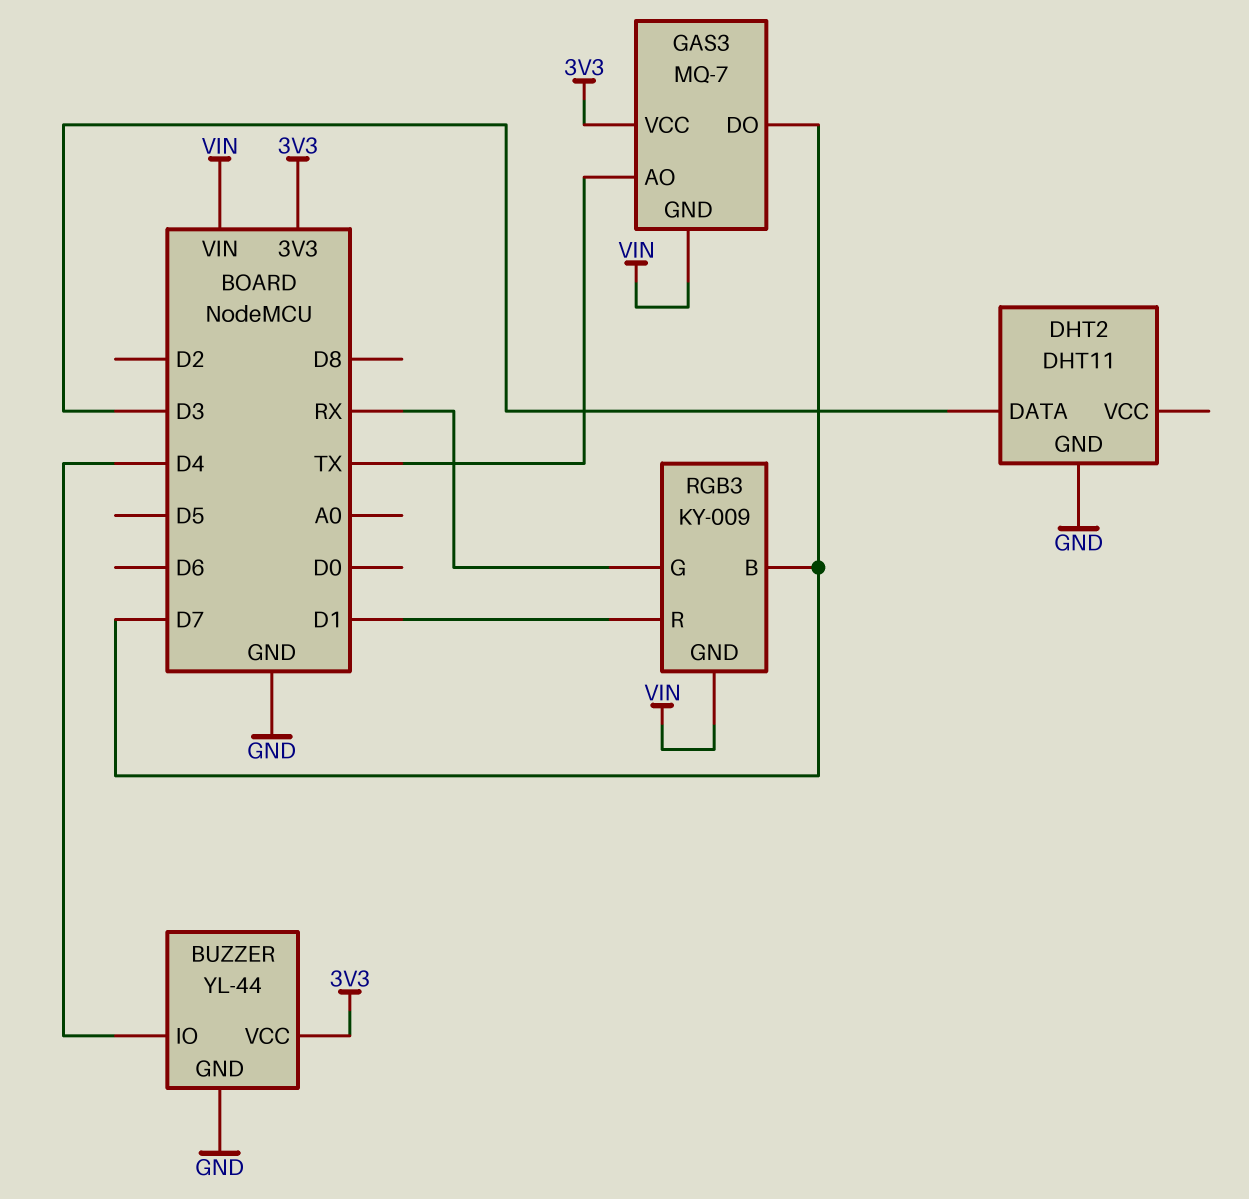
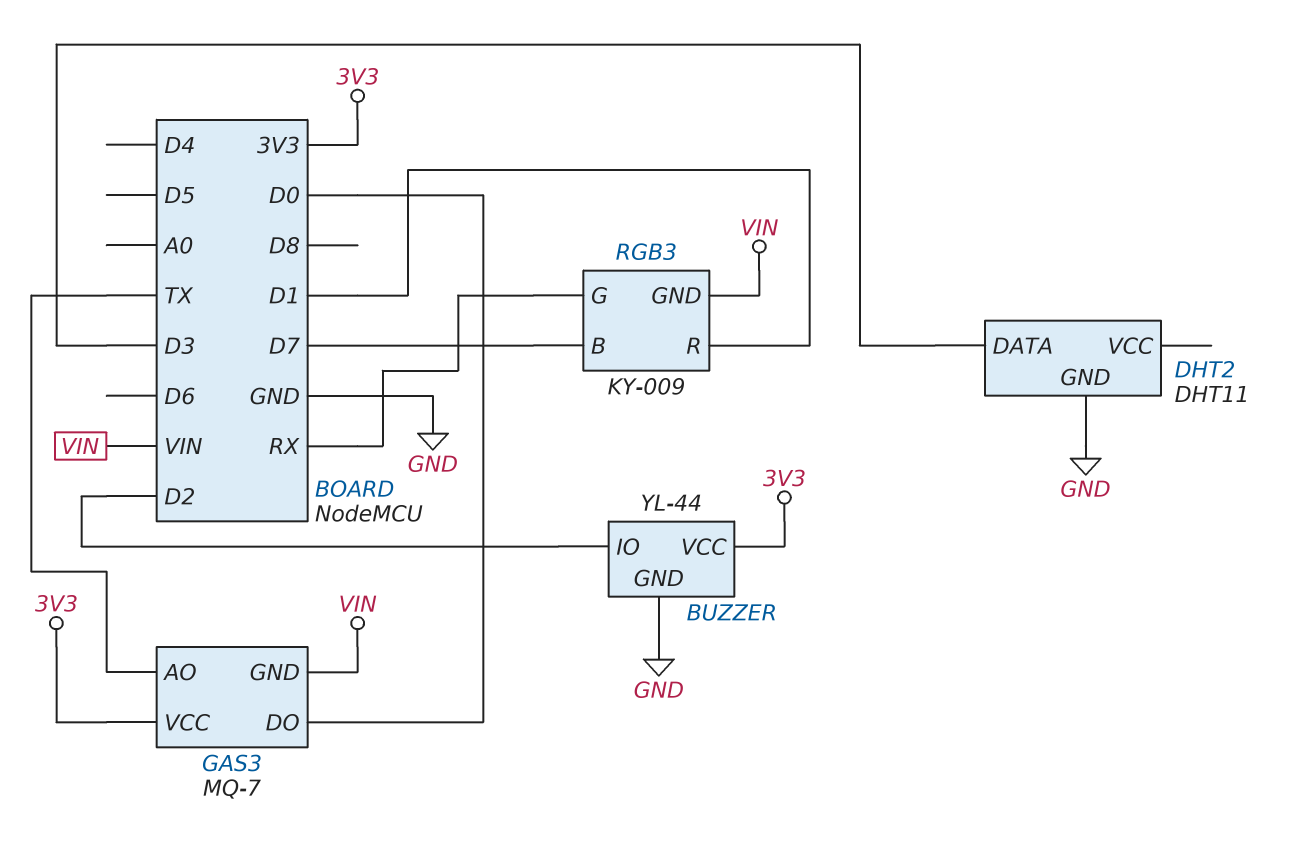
BUZZER pin IO: D4 -> D2
GAS3 pin DO: D7 -> D0

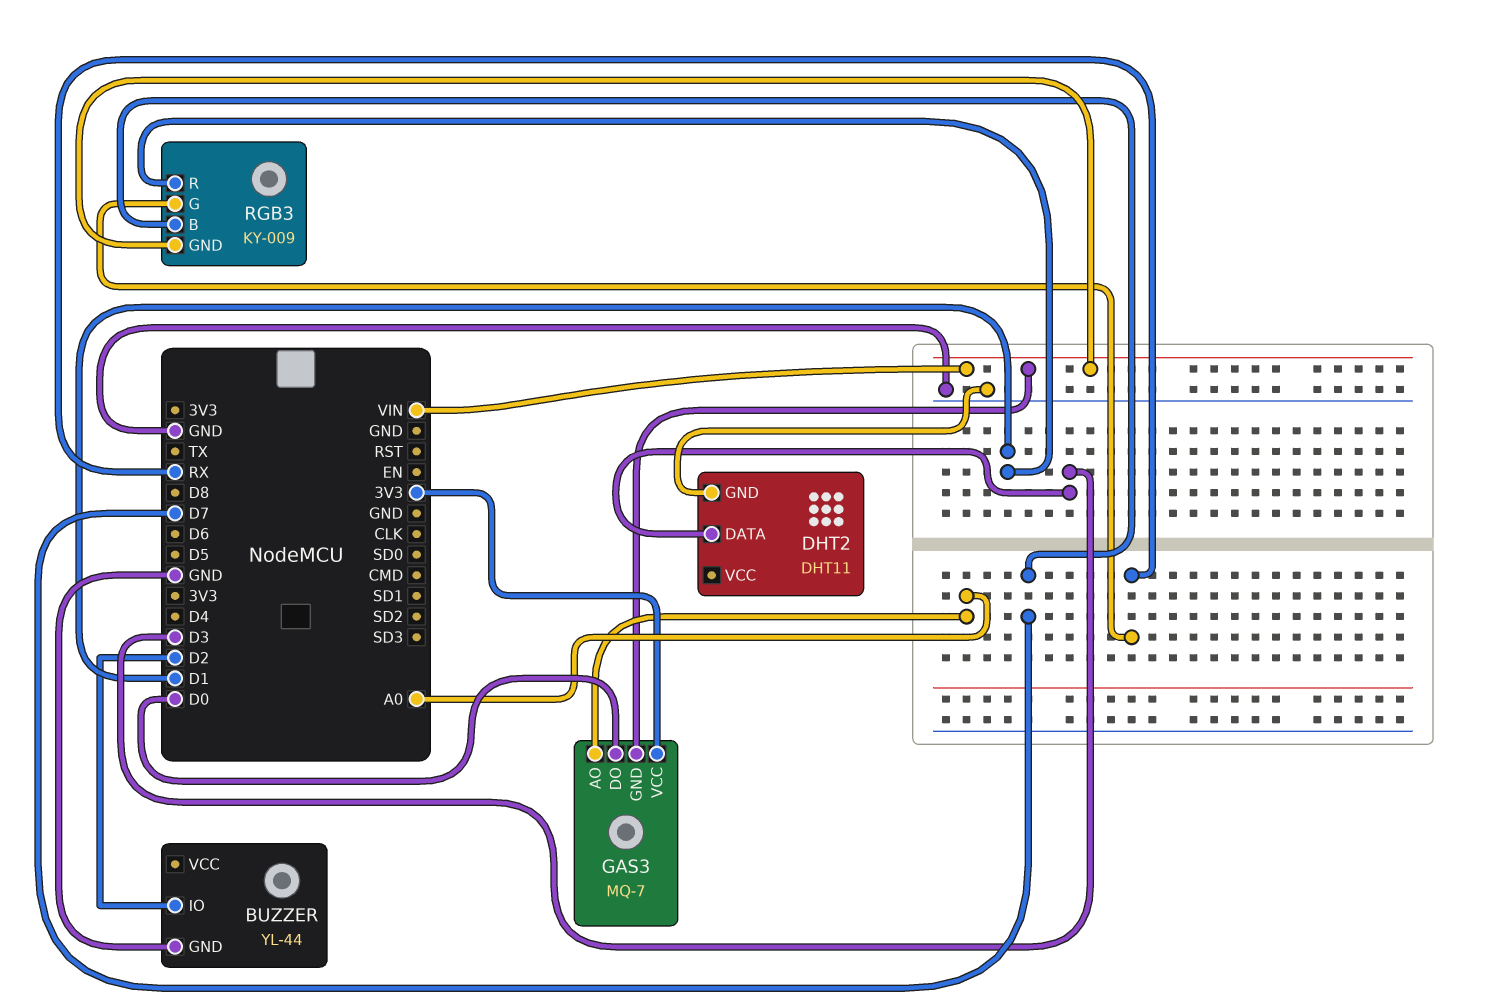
BUZZER pin VCC: 3V3 -> none
GAS3 pin AO: TX -> A0

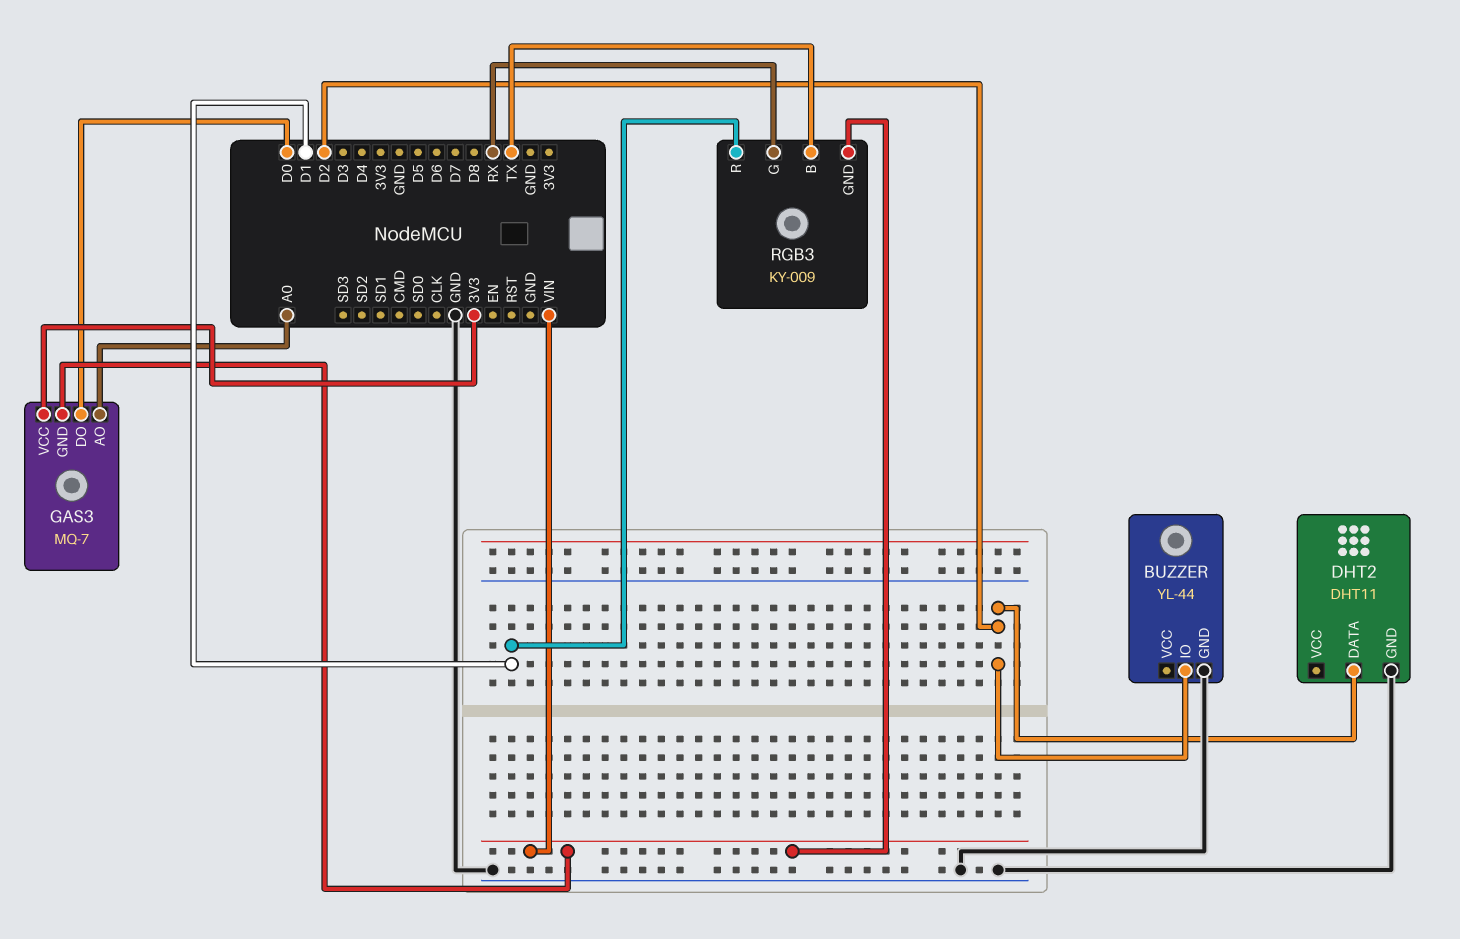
DHT2 pin DATA: D3 -> D2
RGB3 pin B: D7 -> TX

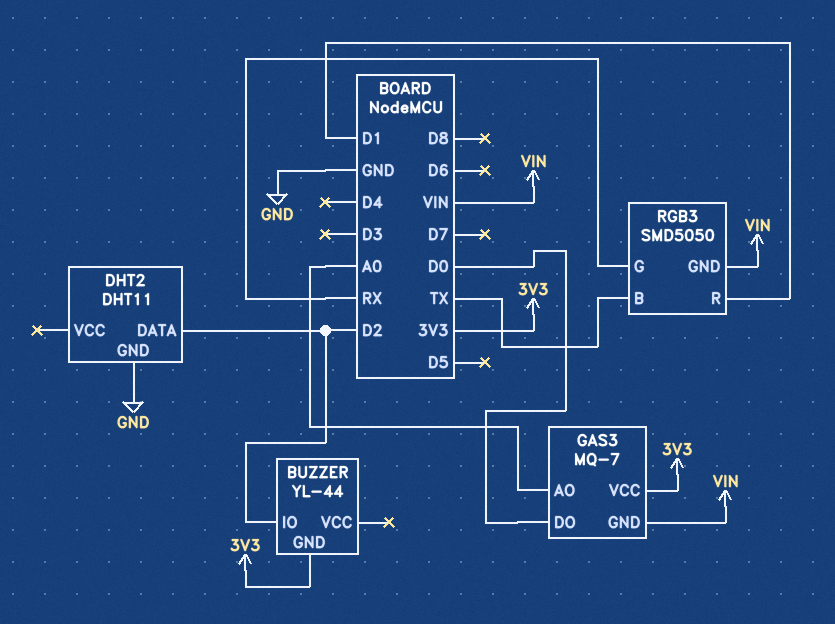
BUZZER pin GND: GND -> 3V3
RGB3: KY-009 -> SMD5050

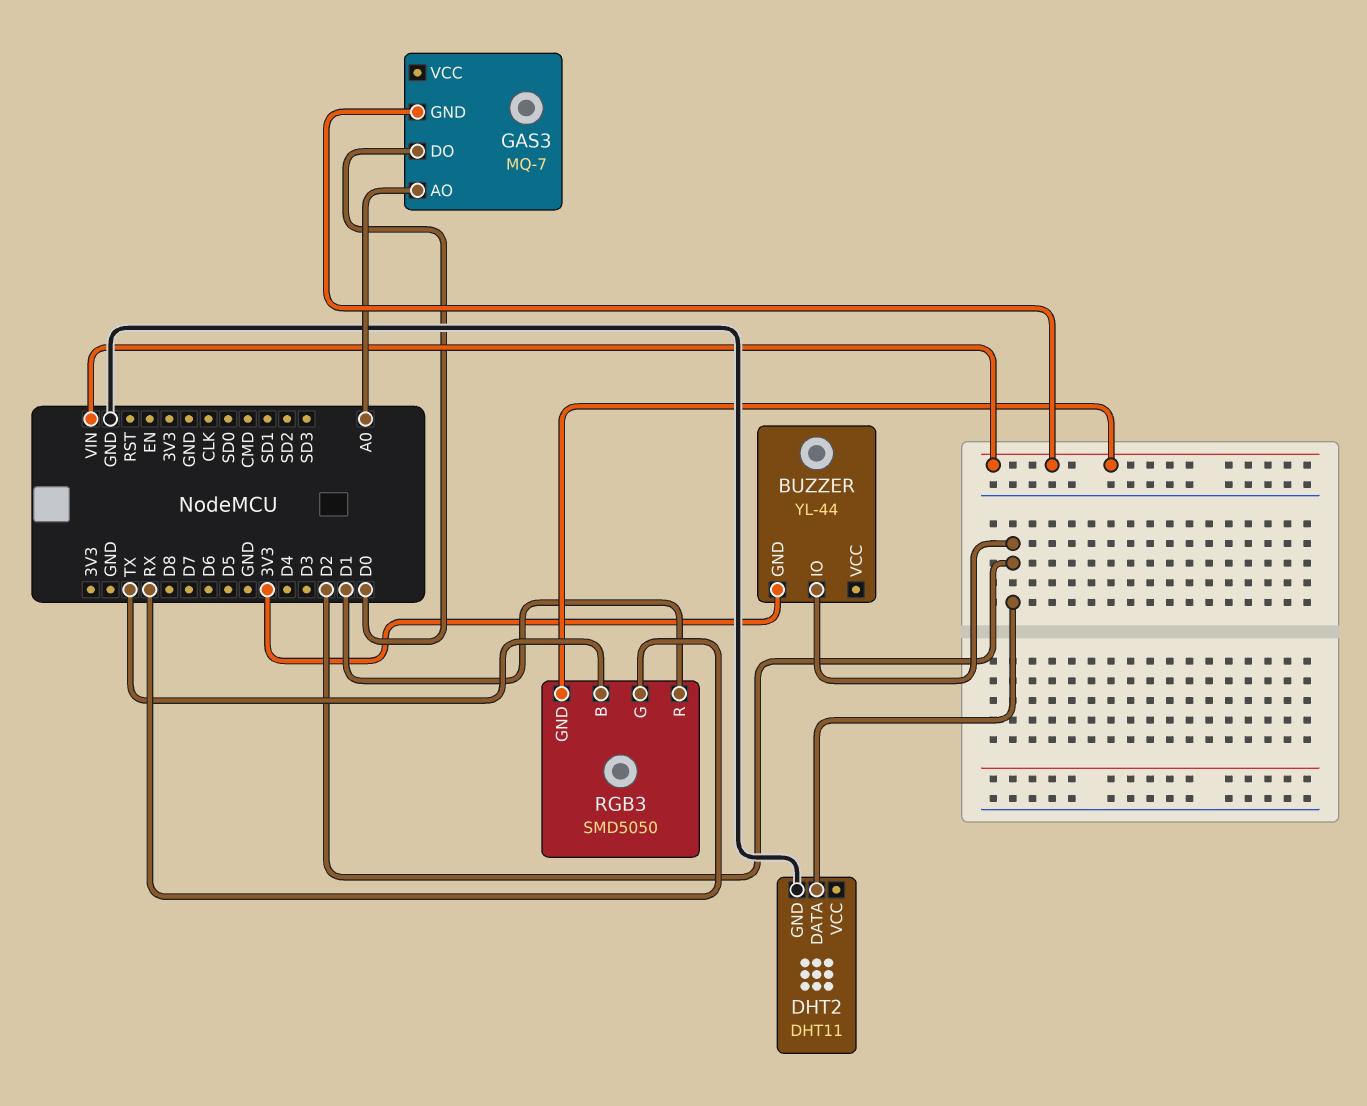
GAS3 pin VCC: 3V3 -> none

